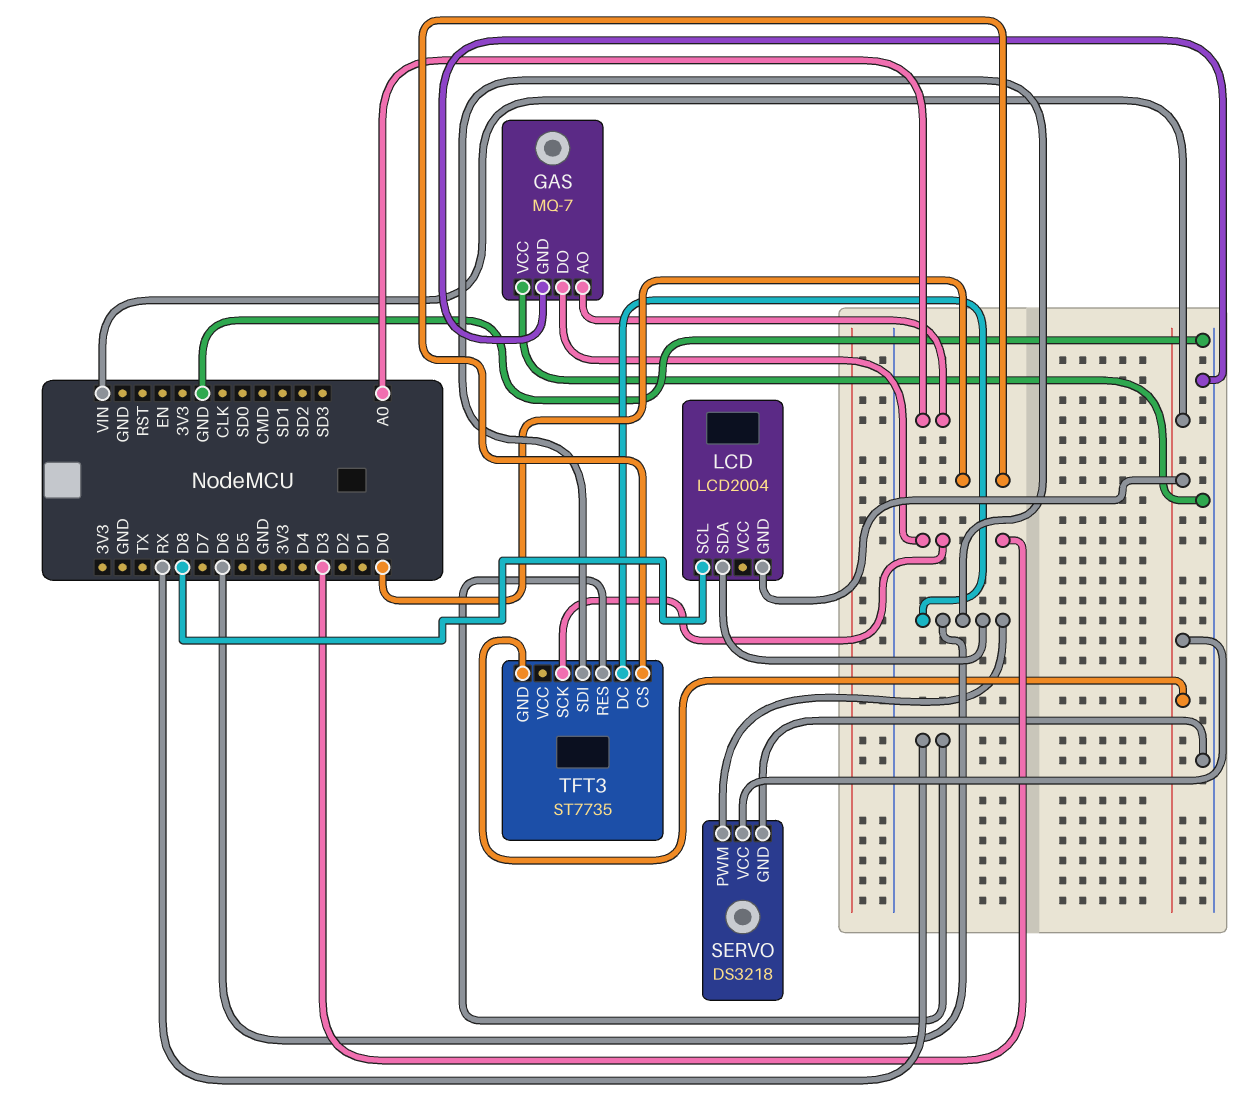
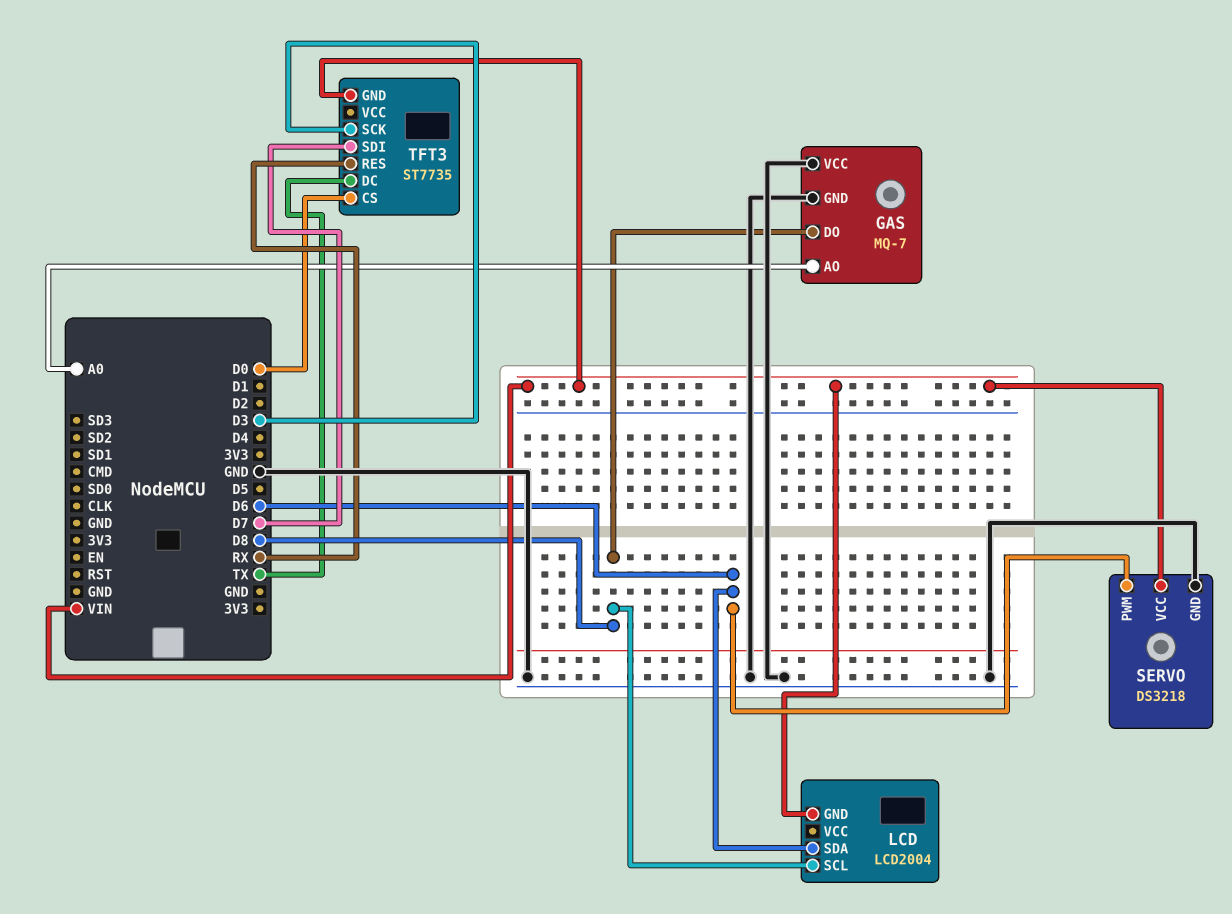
GAS pin DO: D3 -> D8
TFT3 pin DC: D6 -> TX
TFT3 pin SDI: D6 -> D7

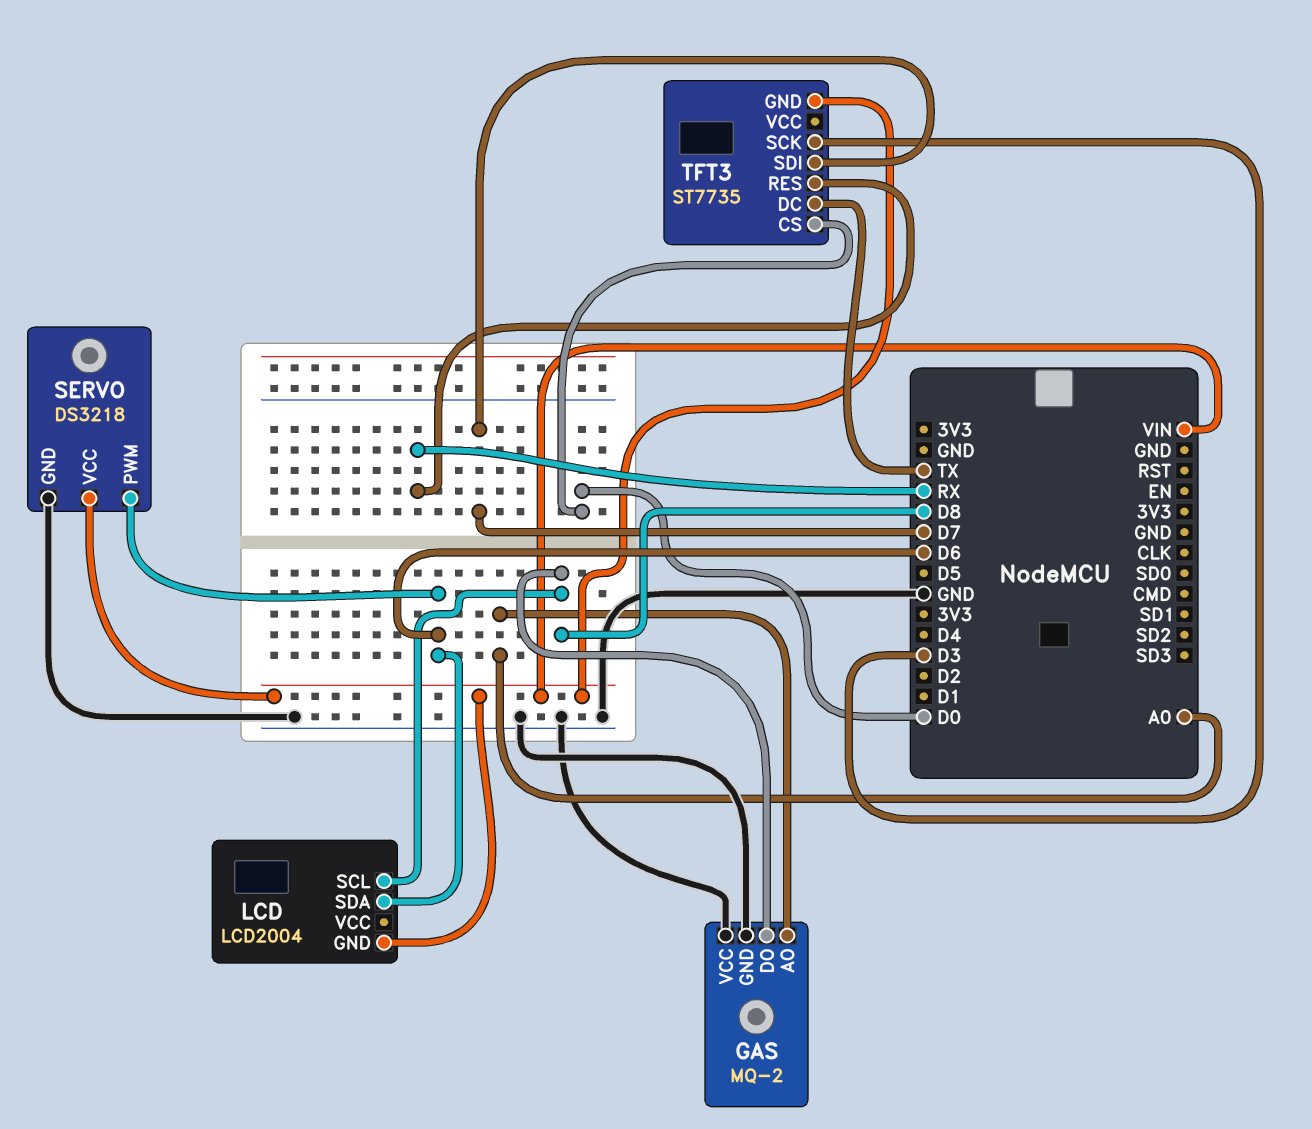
GAS: MQ-7 -> MQ-2

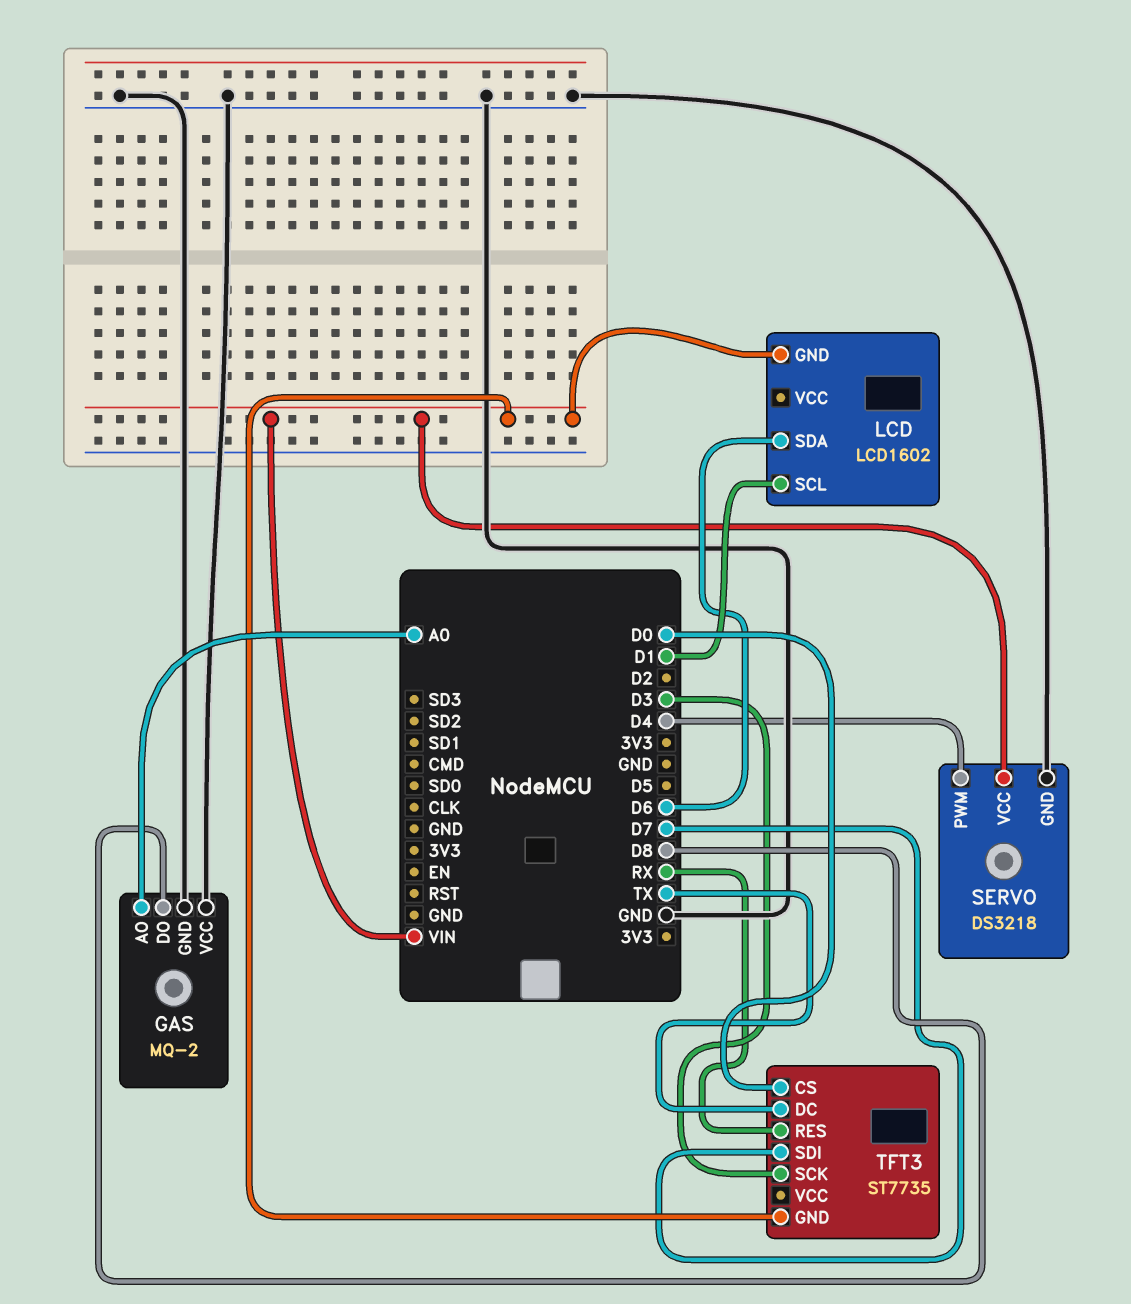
LCD: LCD2004 -> LCD1602
LCD pin SCL: D8 -> D1
SERVO pin PWM: D6 -> D4

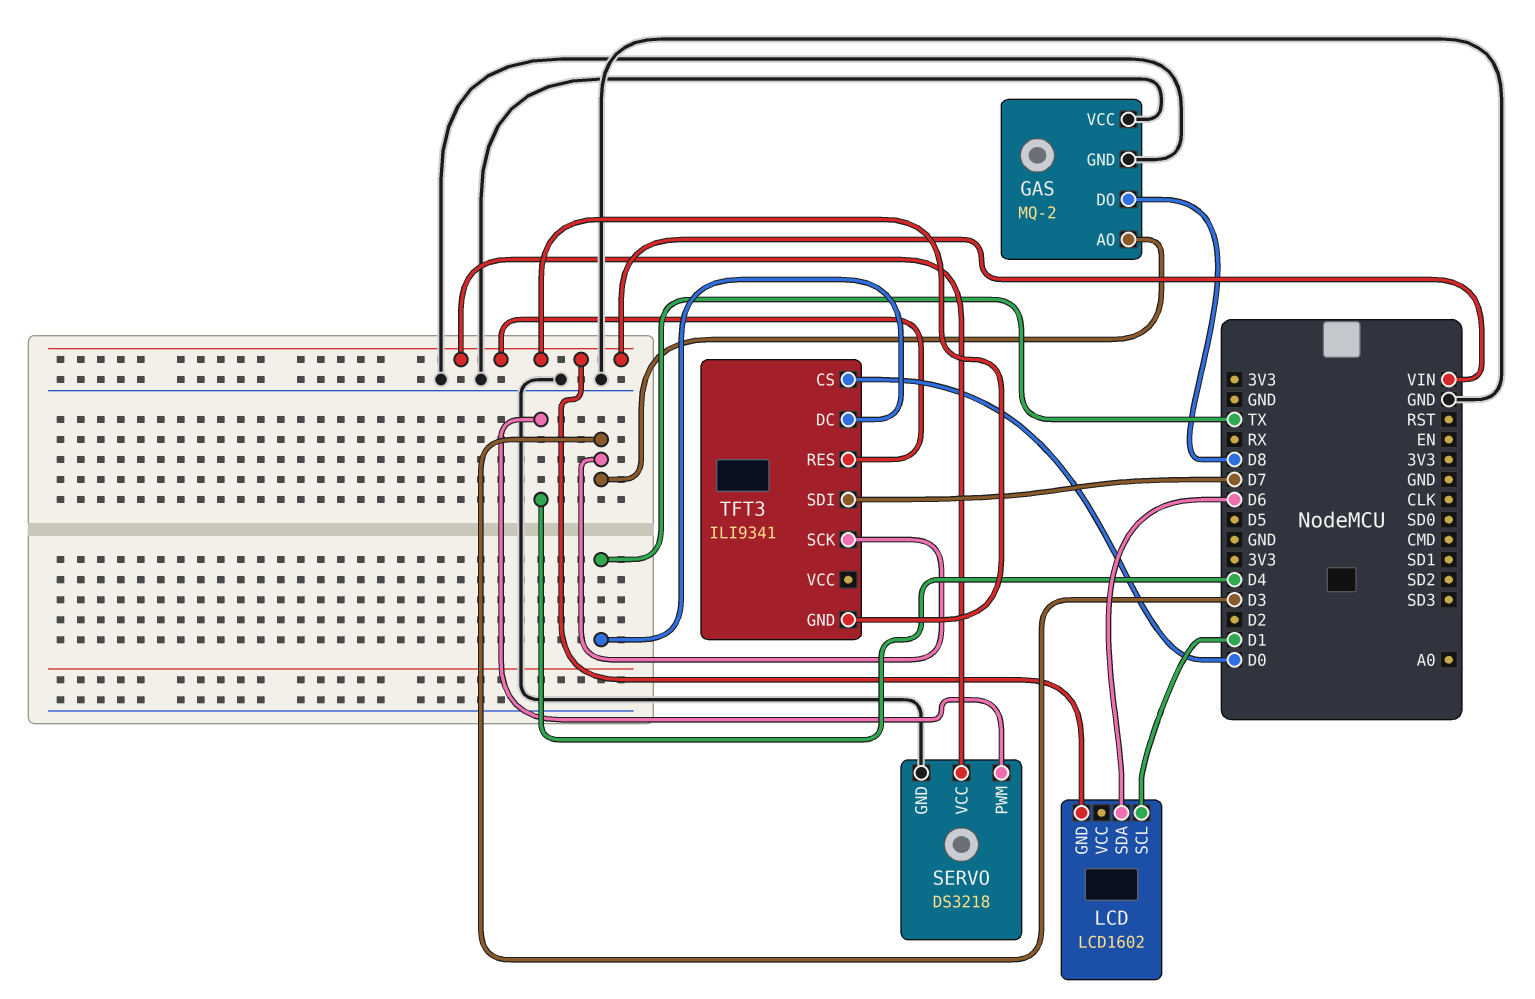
GAS pin AO: A0 -> D3
TFT3: ST7735 -> ILI9341
TFT3 pin RES: RX -> VIN

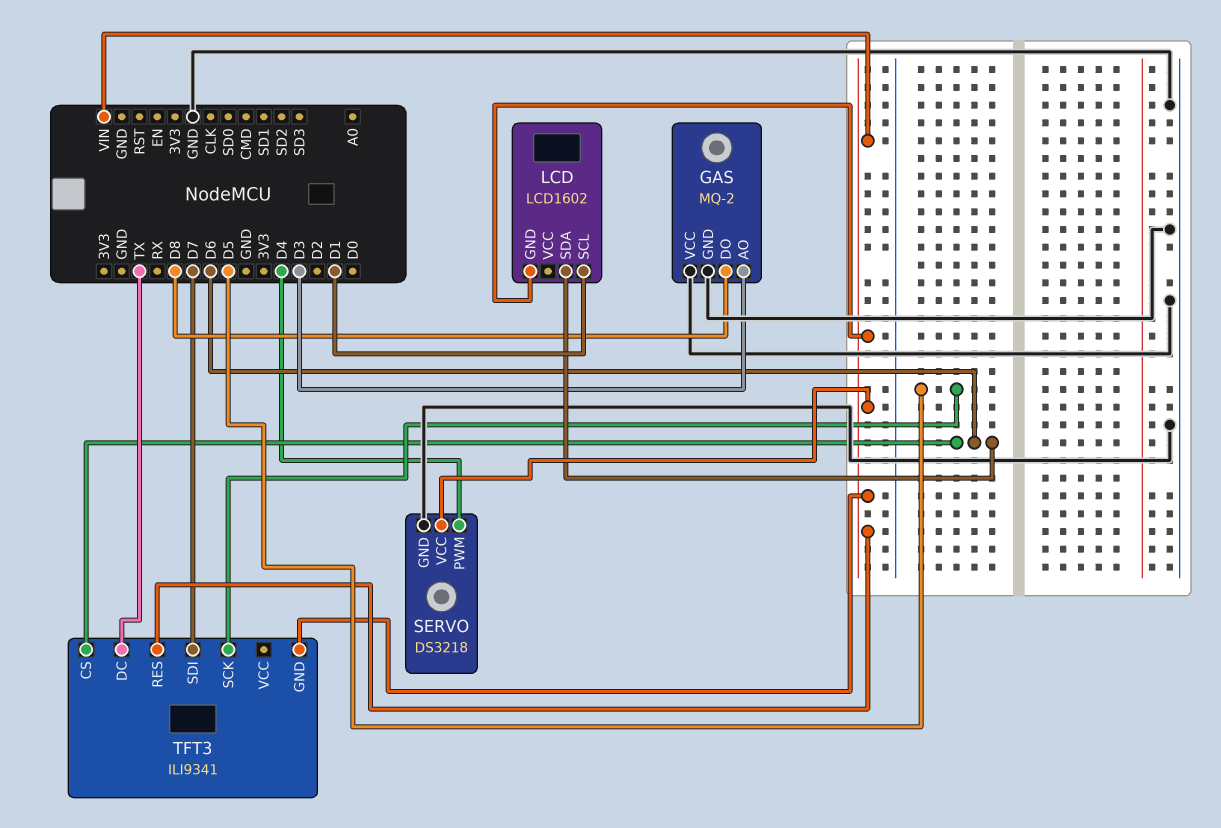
TFT3 pin CS: D0 -> D6
TFT3 pin SCK: D3 -> D5

